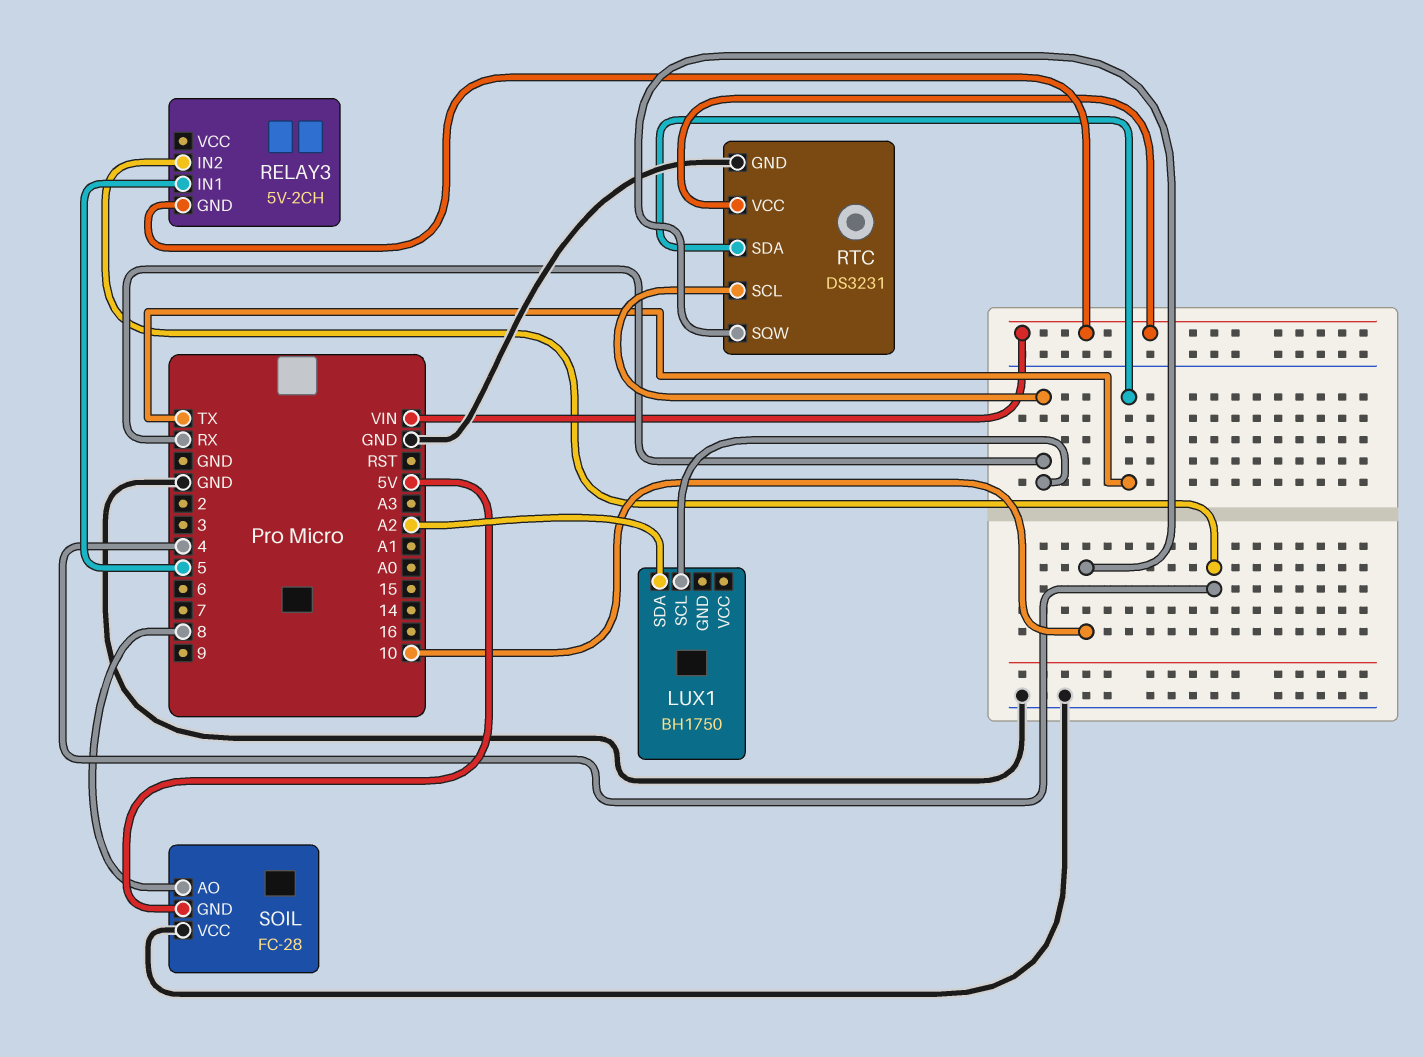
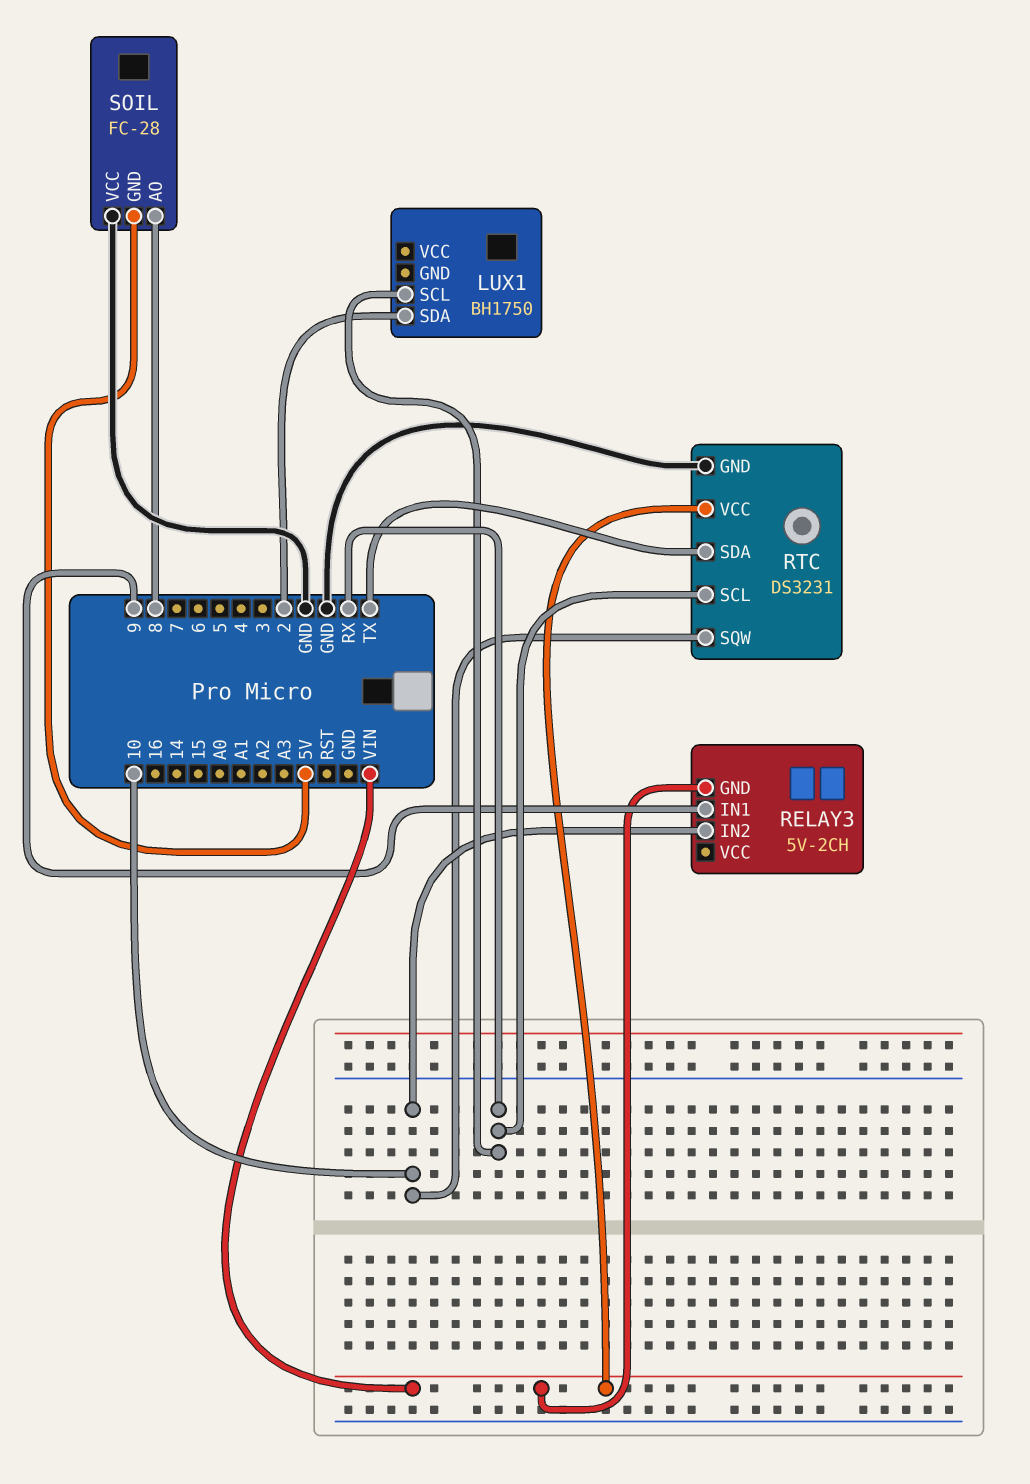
LUX1 pin SDA: A2 -> 2
RELAY3 pin IN1: 5 -> 9
RELAY3 pin IN2: 4 -> 10

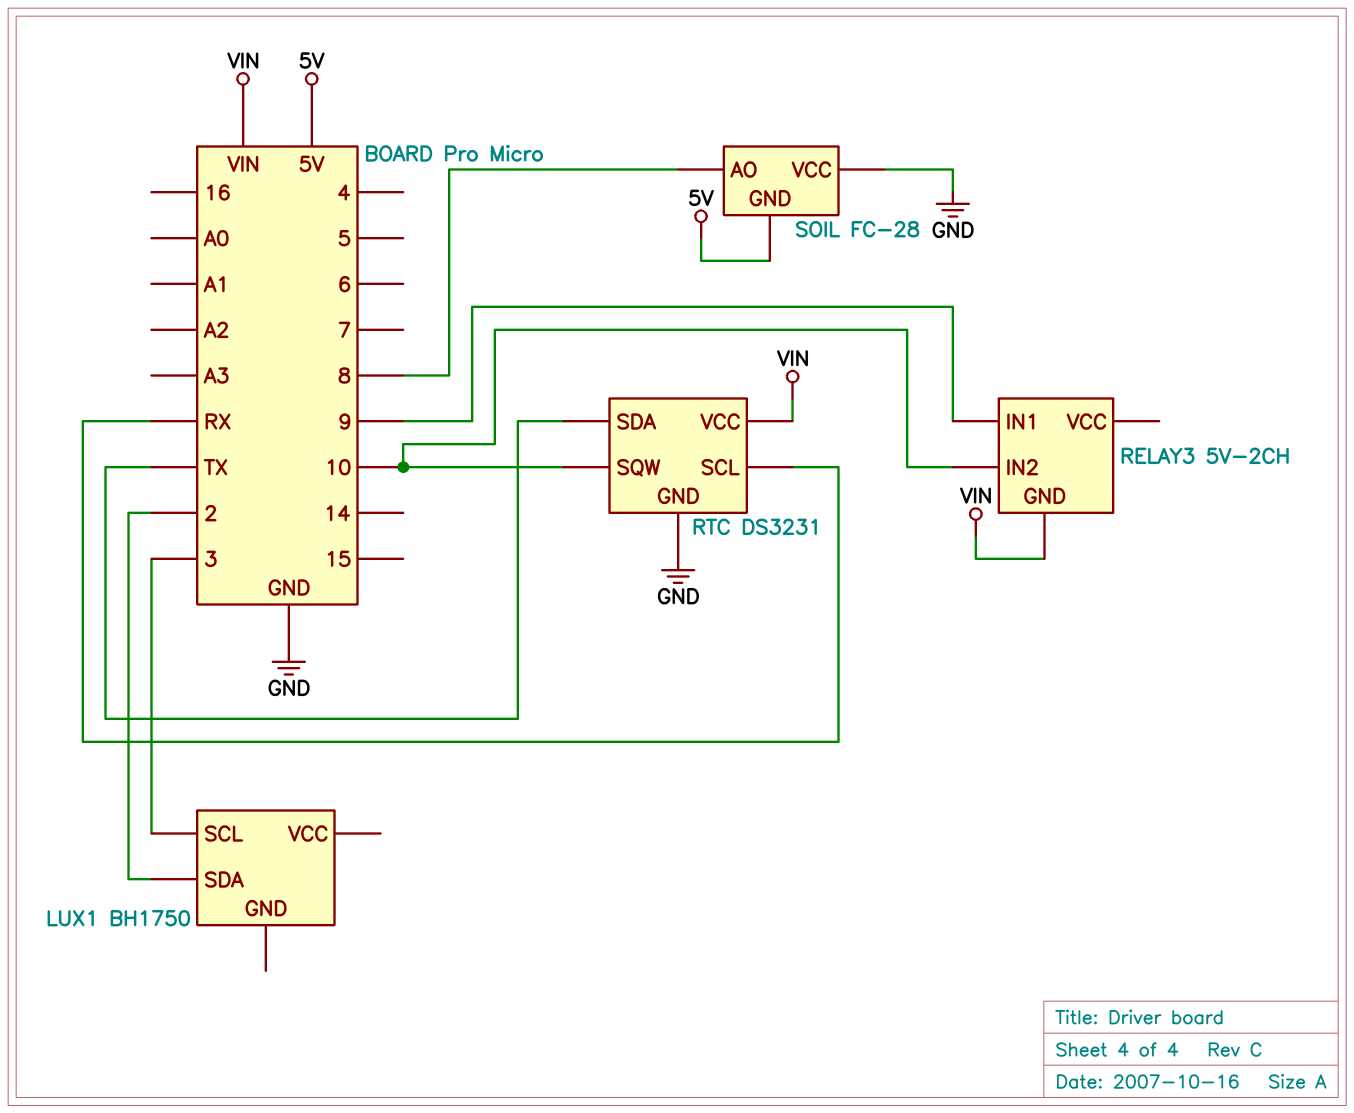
LUX1 pin SCL: RX -> 3

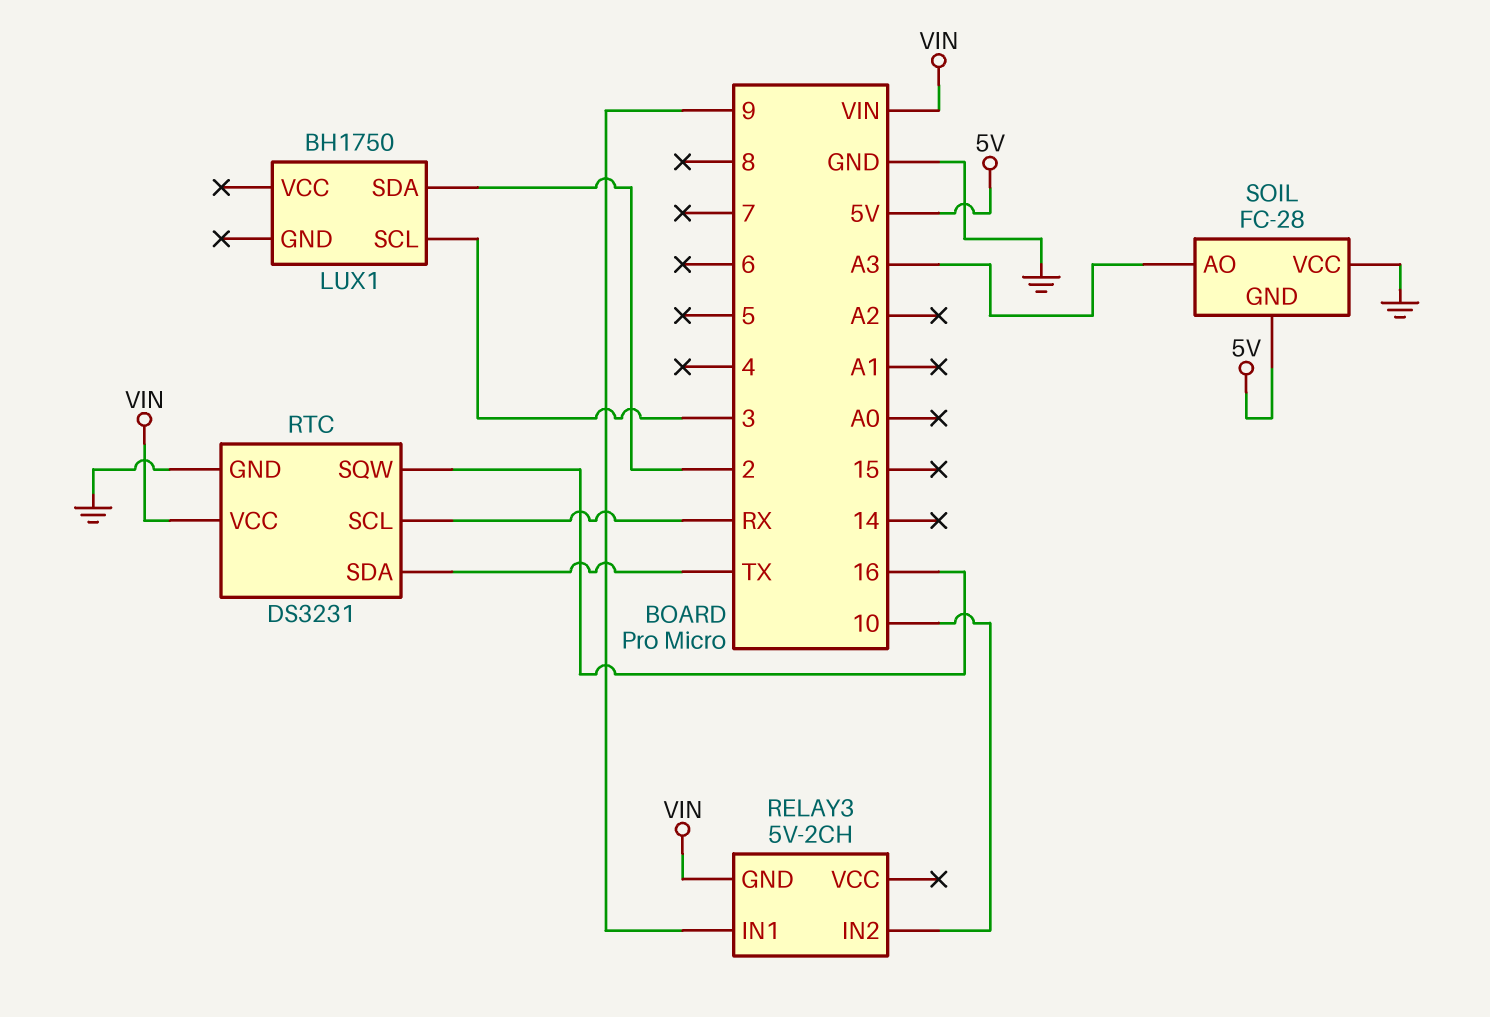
RTC pin SQW: 10 -> 16
SOIL pin AO: 8 -> A3

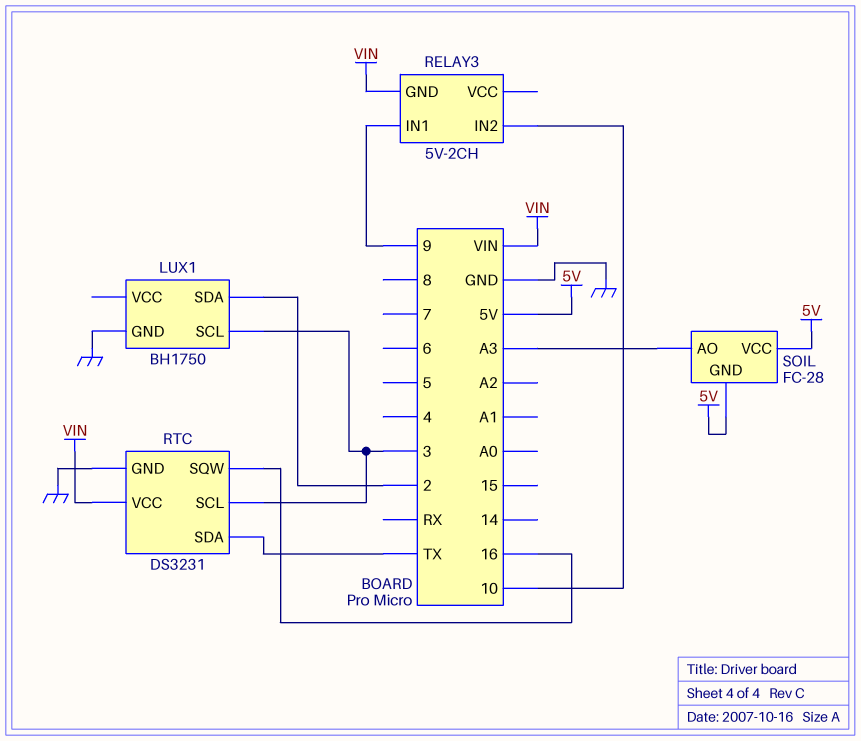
LUX1 pin GND: none -> GND
RTC pin SCL: RX -> 3
SOIL pin VCC: GND -> 5V

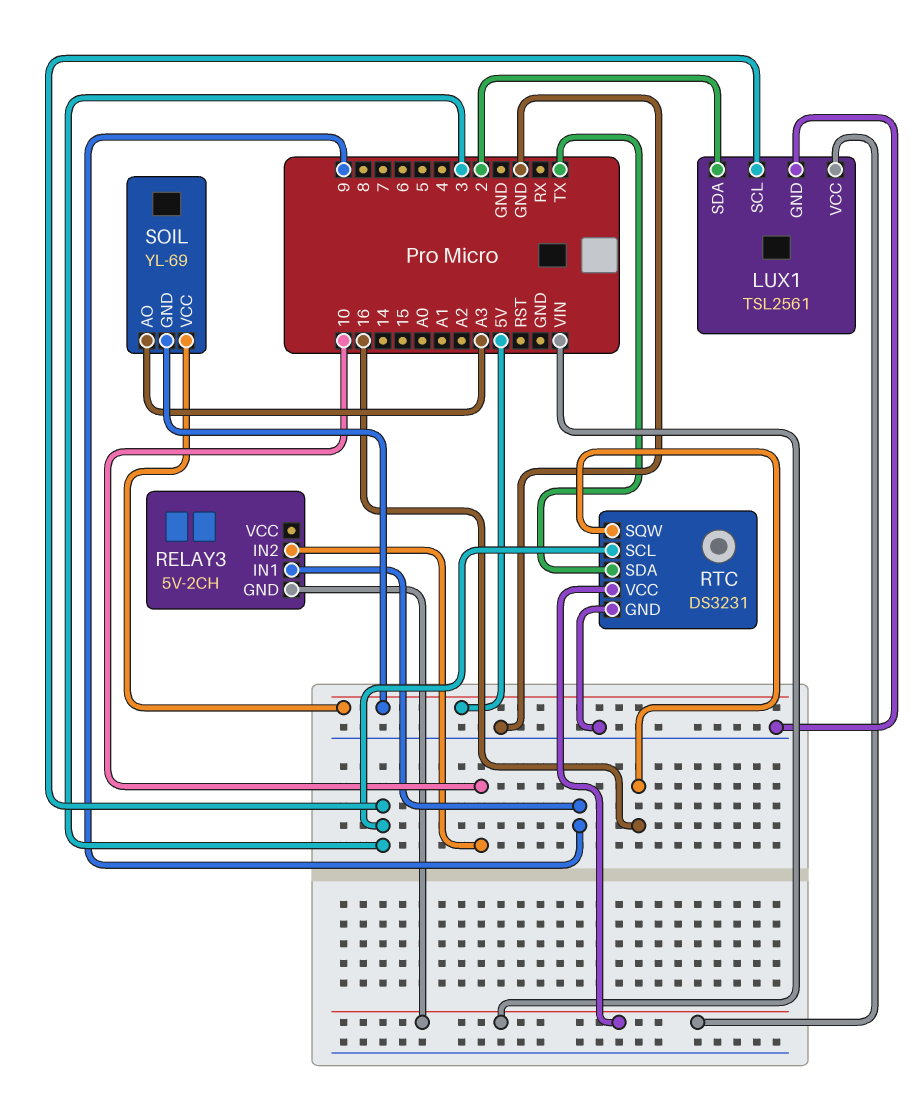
LUX1: BH1750 -> TSL2561
LUX1 pin VCC: none -> VIN
SOIL: FC-28 -> YL-69

